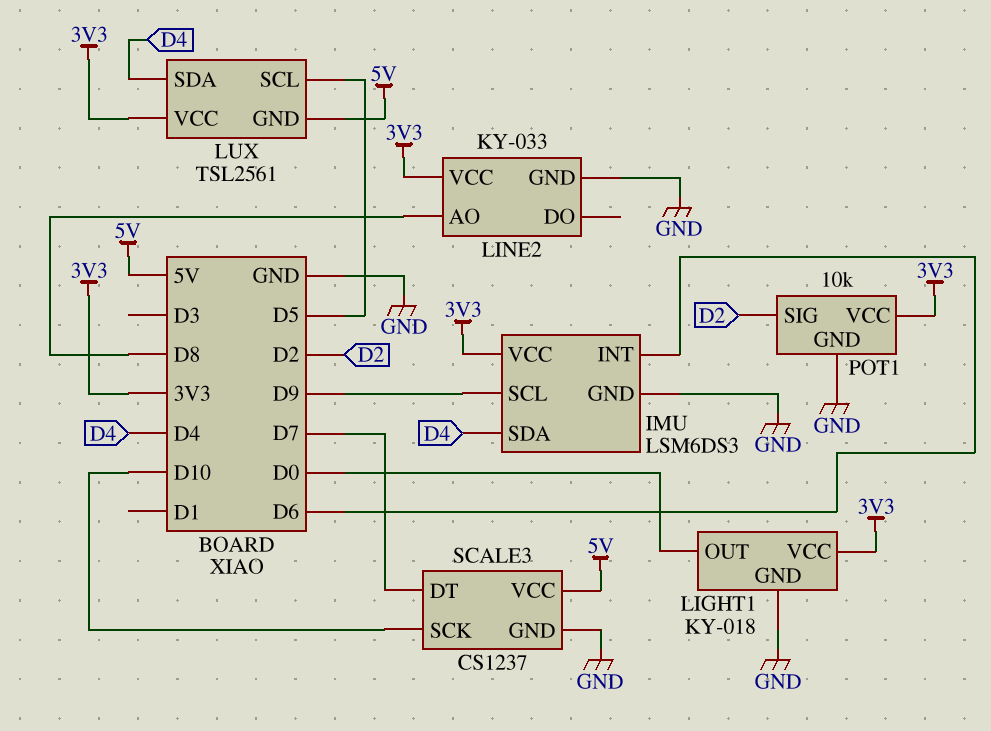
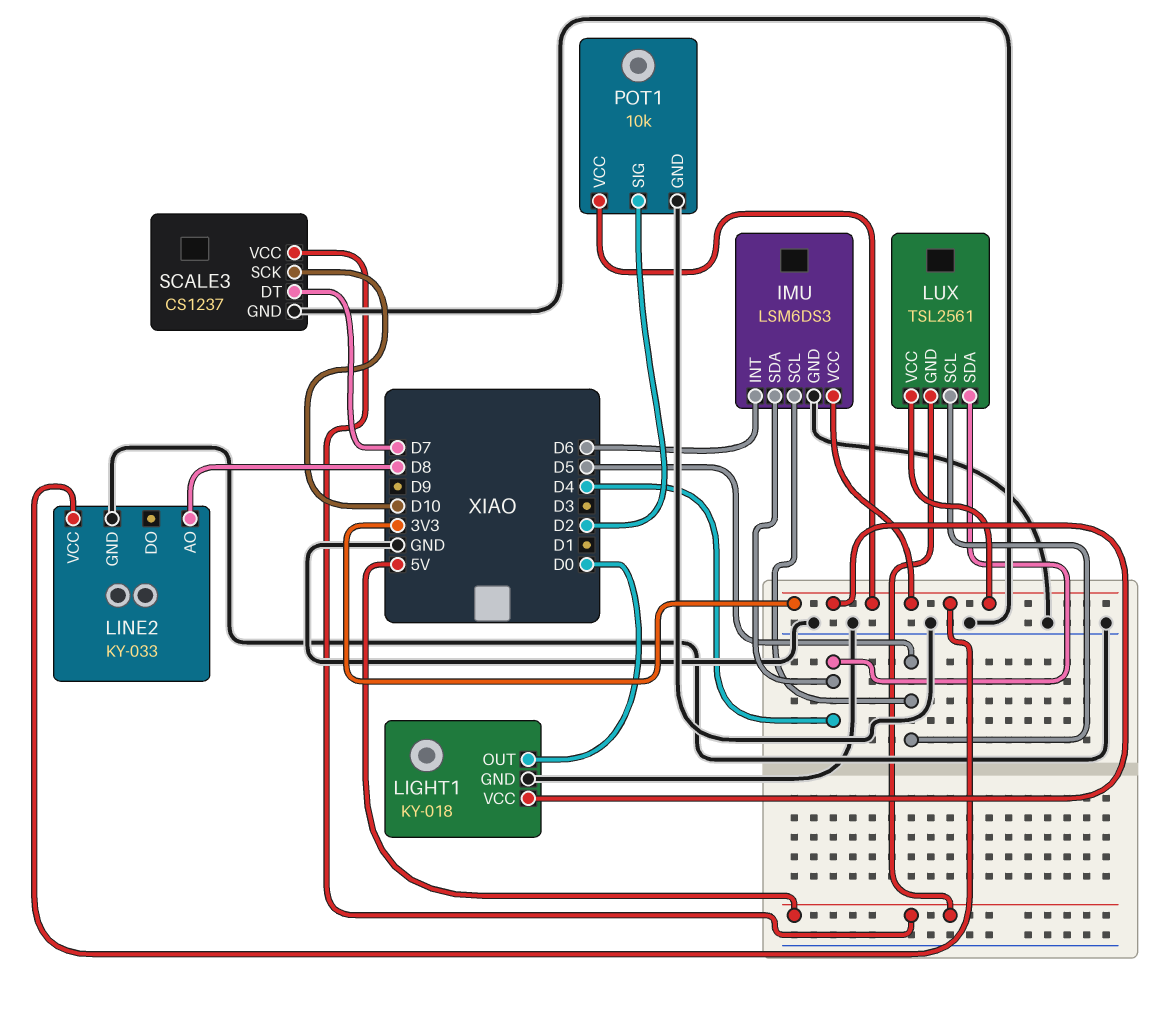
IMU pin SCL: D9 -> D5

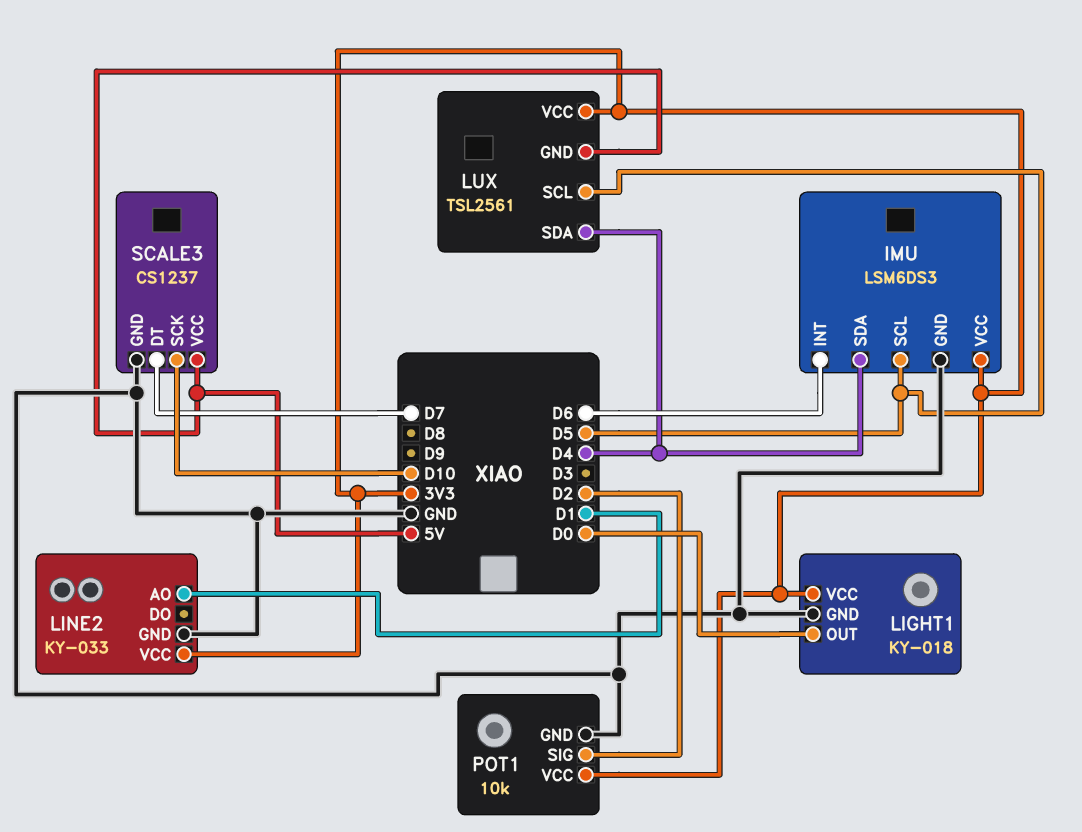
LINE2 pin AO: D8 -> D1

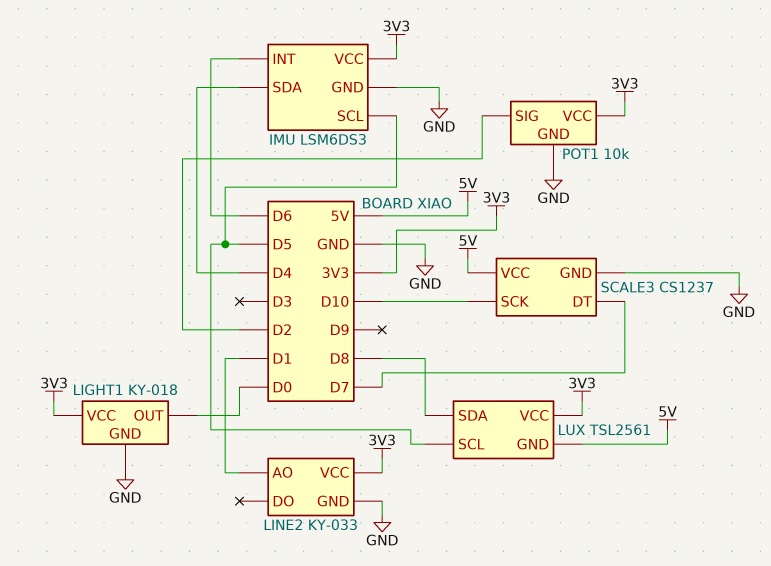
LUX pin SDA: D4 -> D8

